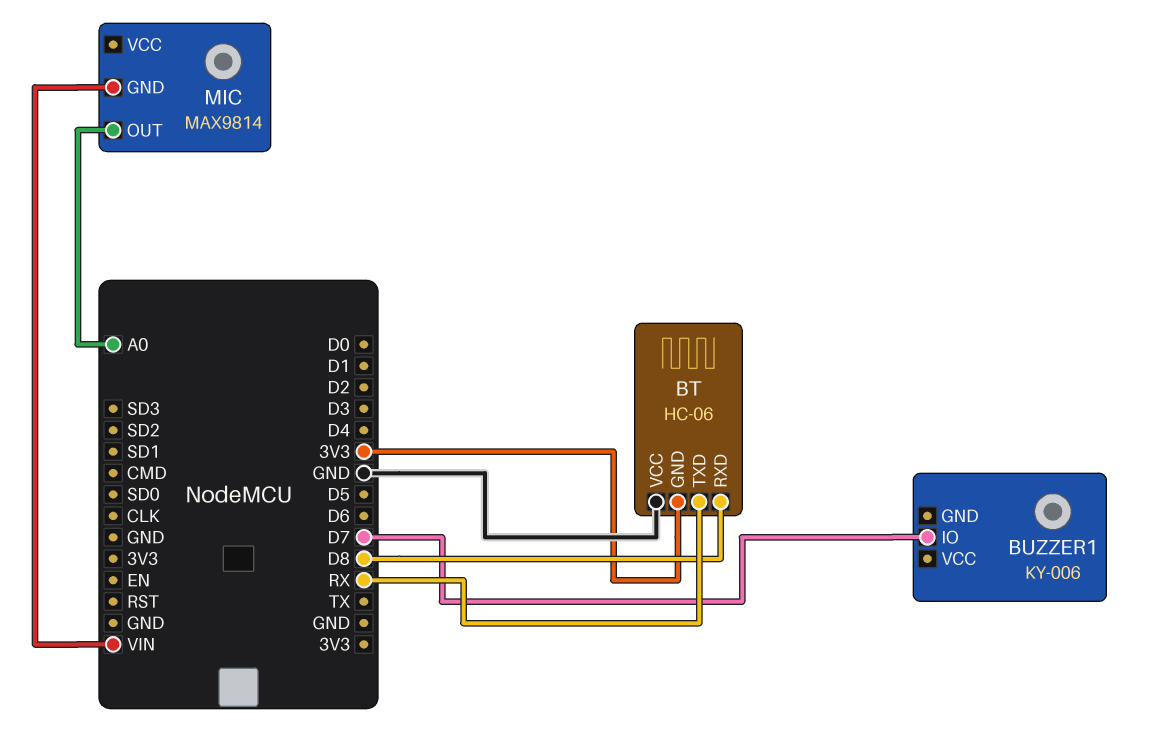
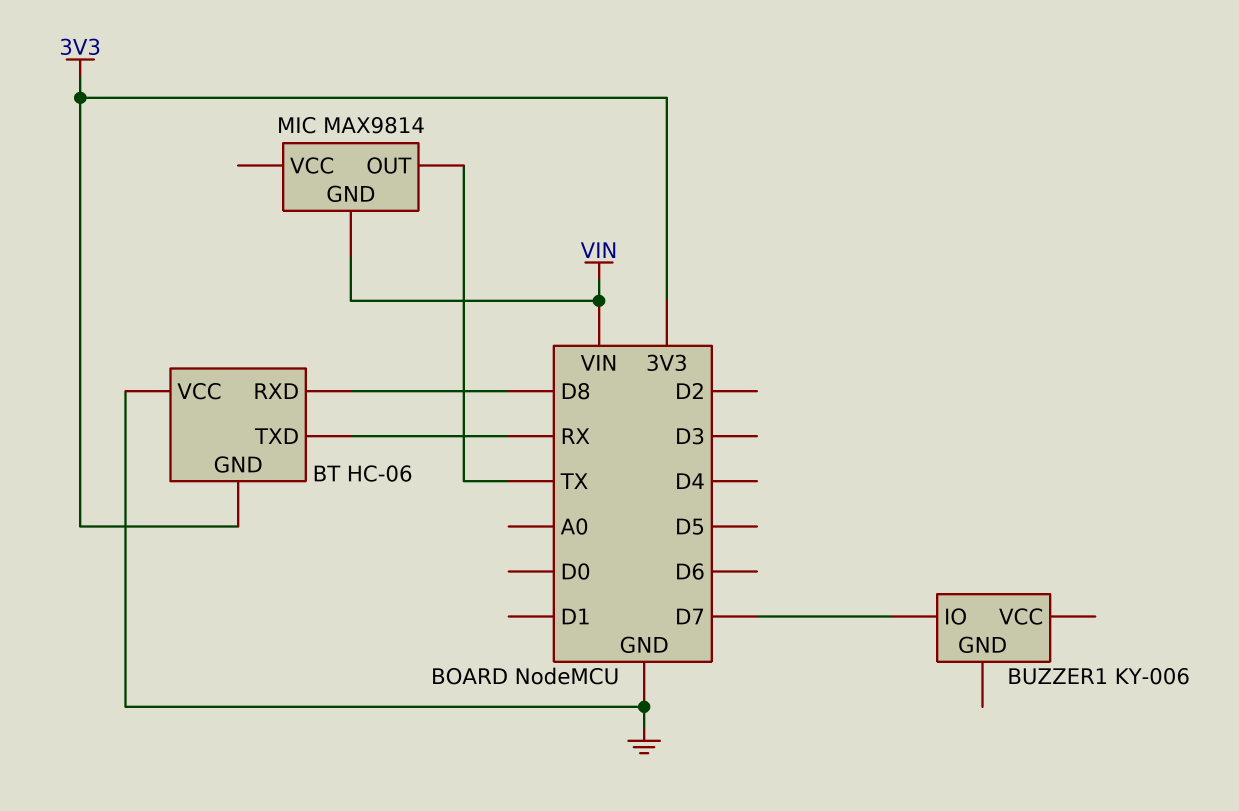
MIC pin OUT: A0 -> TX

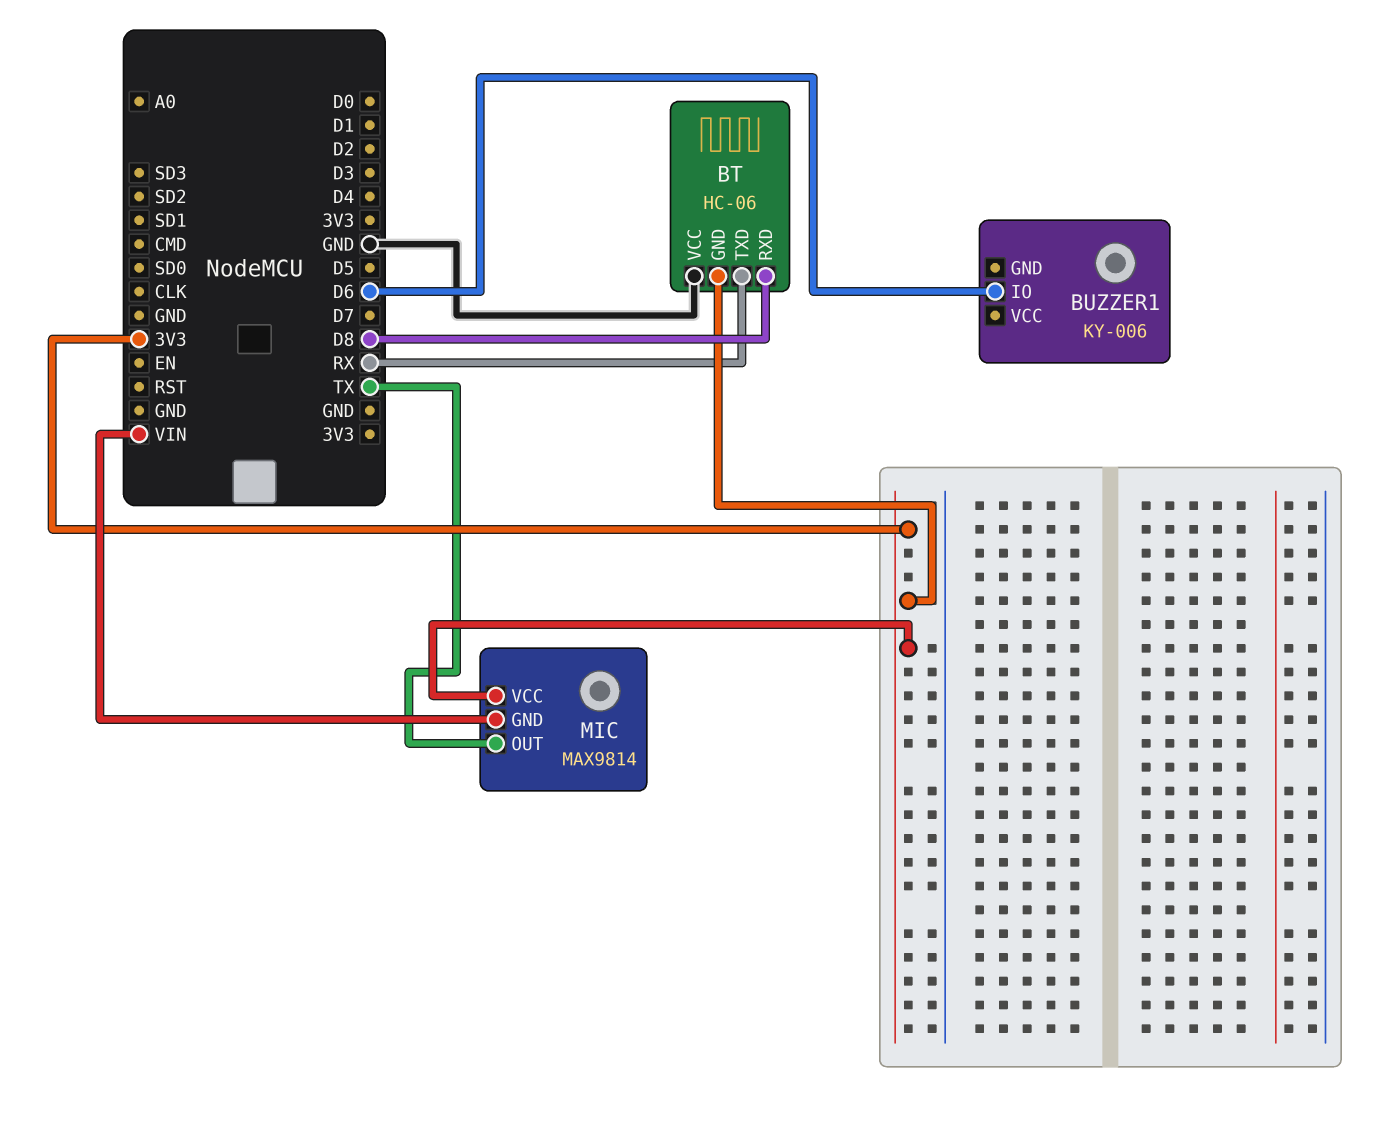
BUZZER1 pin IO: D7 -> D6
MIC pin VCC: none -> 3V3

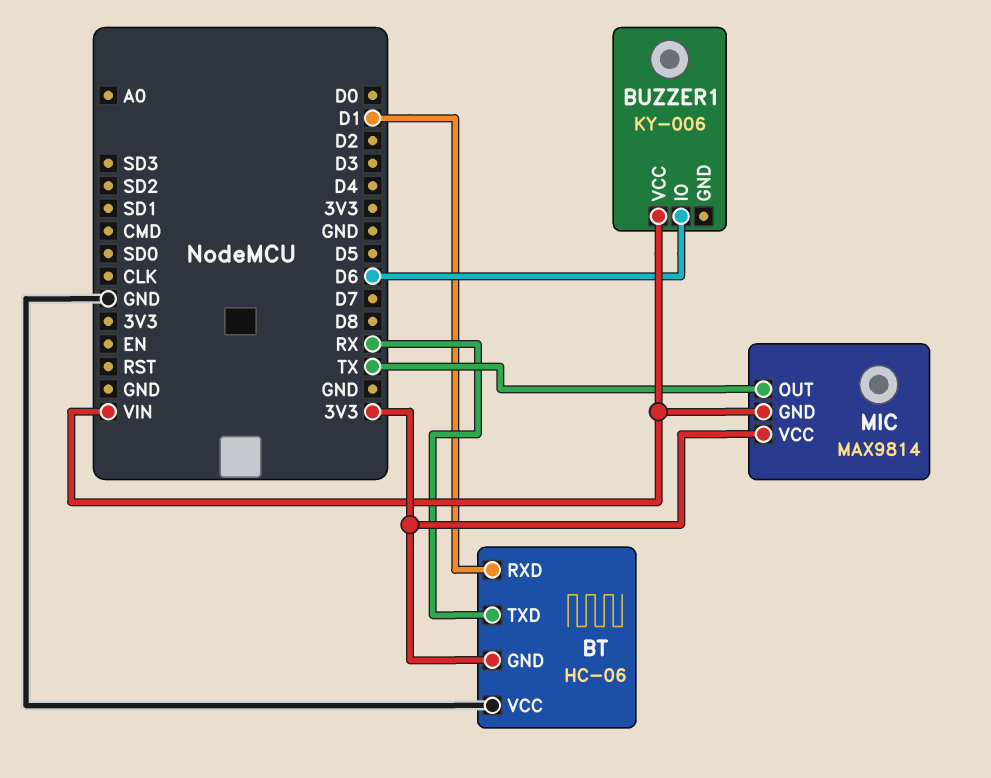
BT pin RXD: D8 -> D1
BUZZER1 pin VCC: none -> VIN

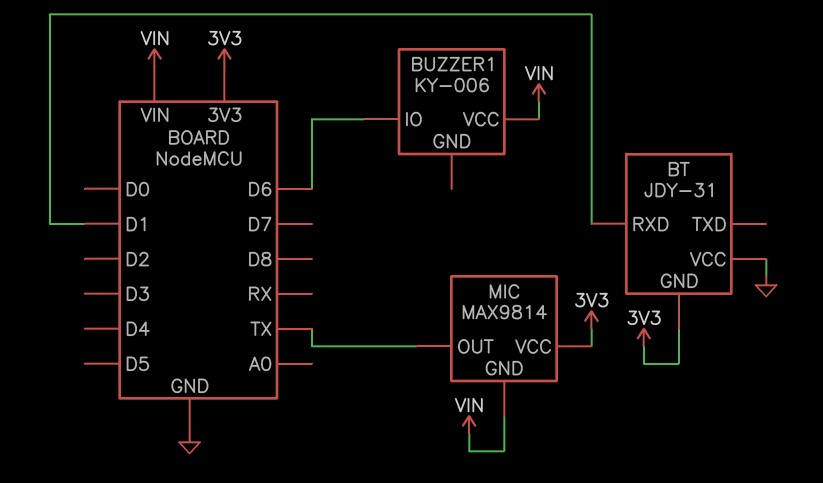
BT: HC-06 -> JDY-31
BT pin TXD: RX -> none

